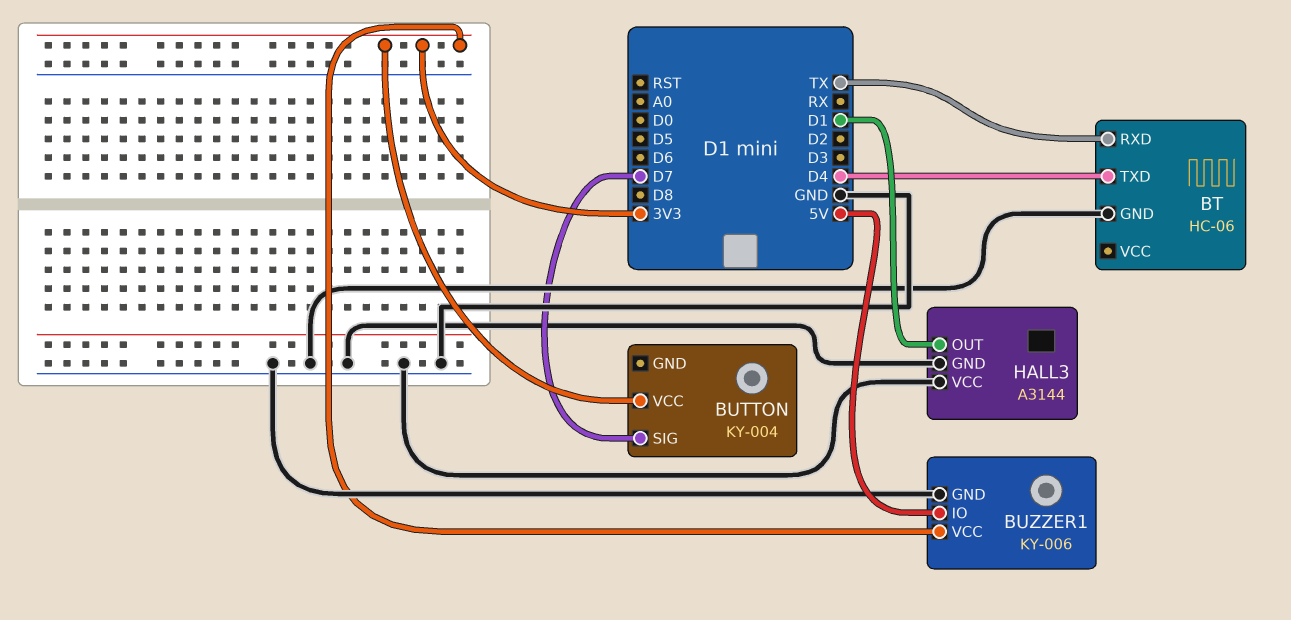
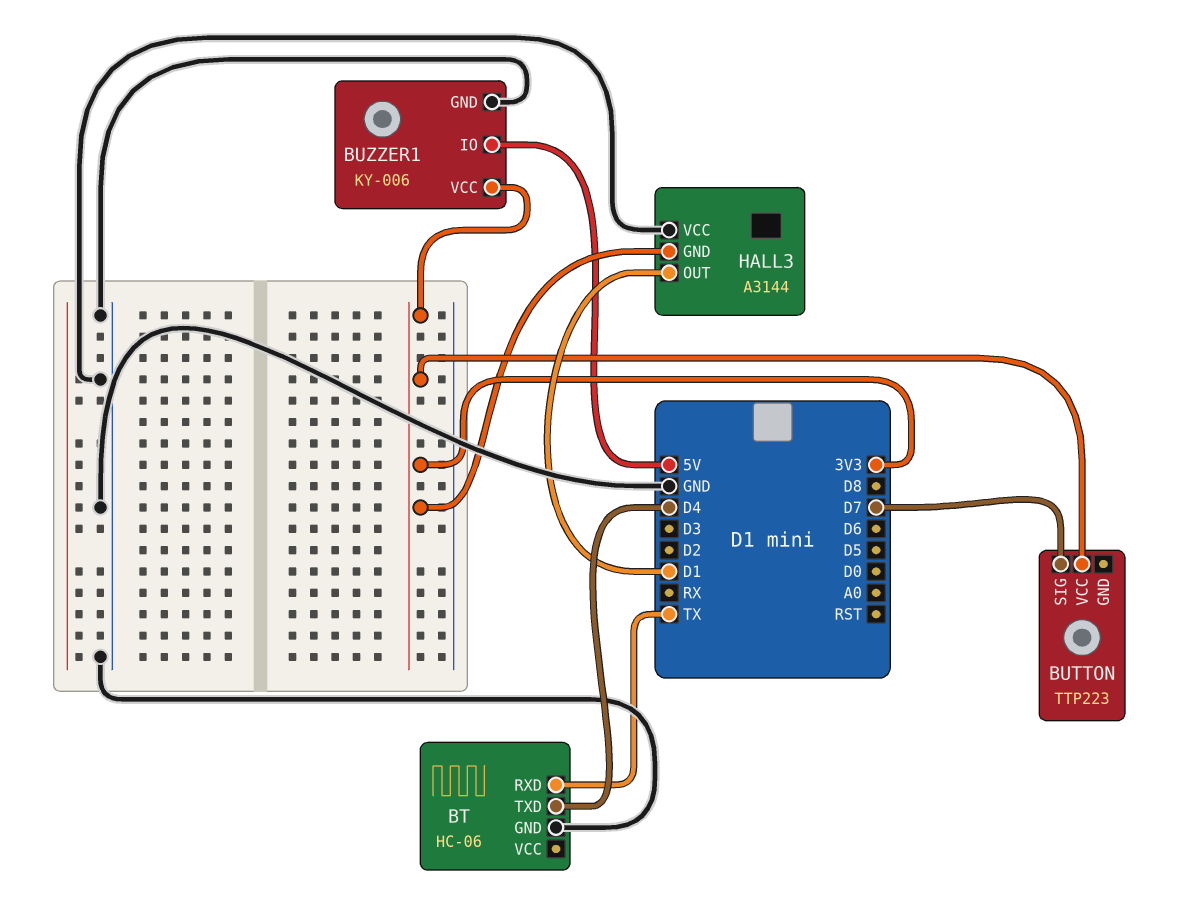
BUTTON: KY-004 -> TTP223
HALL3 pin GND: GND -> 3V3

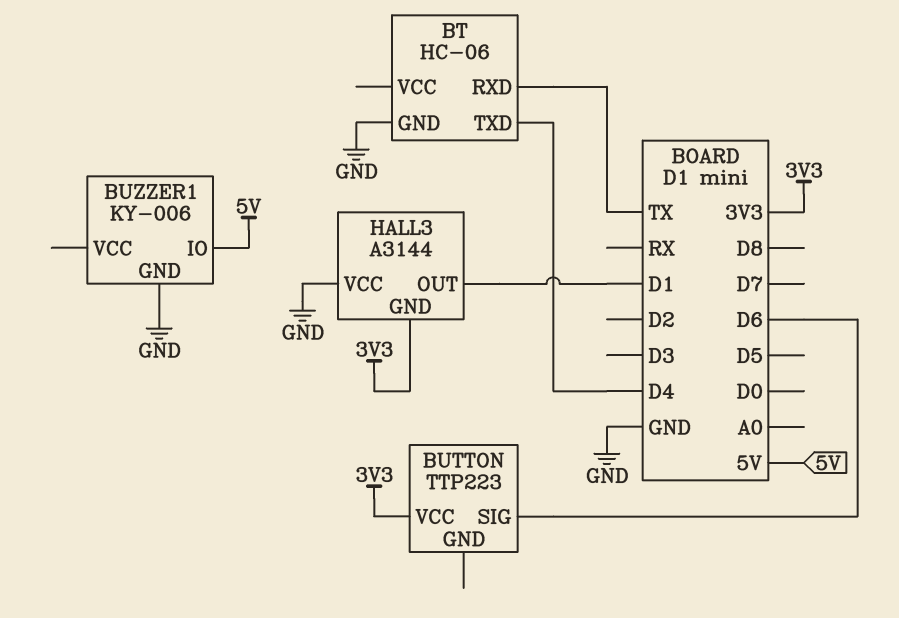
BUTTON pin SIG: D7 -> D6
BUZZER1 pin VCC: 3V3 -> none

